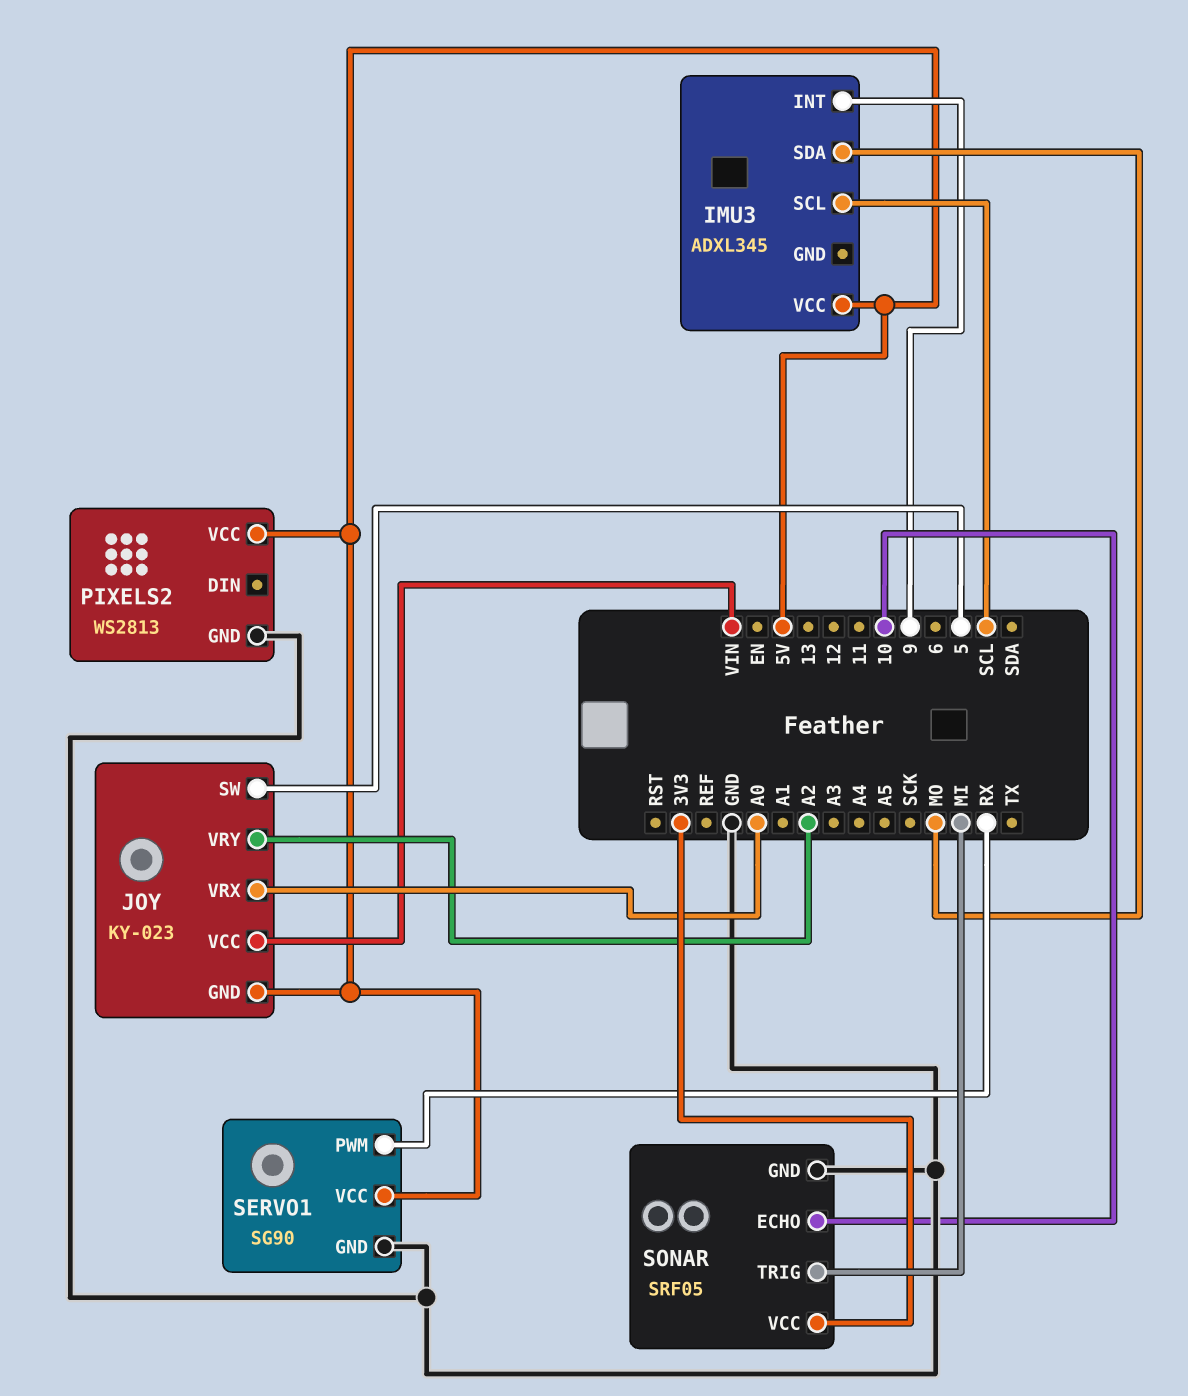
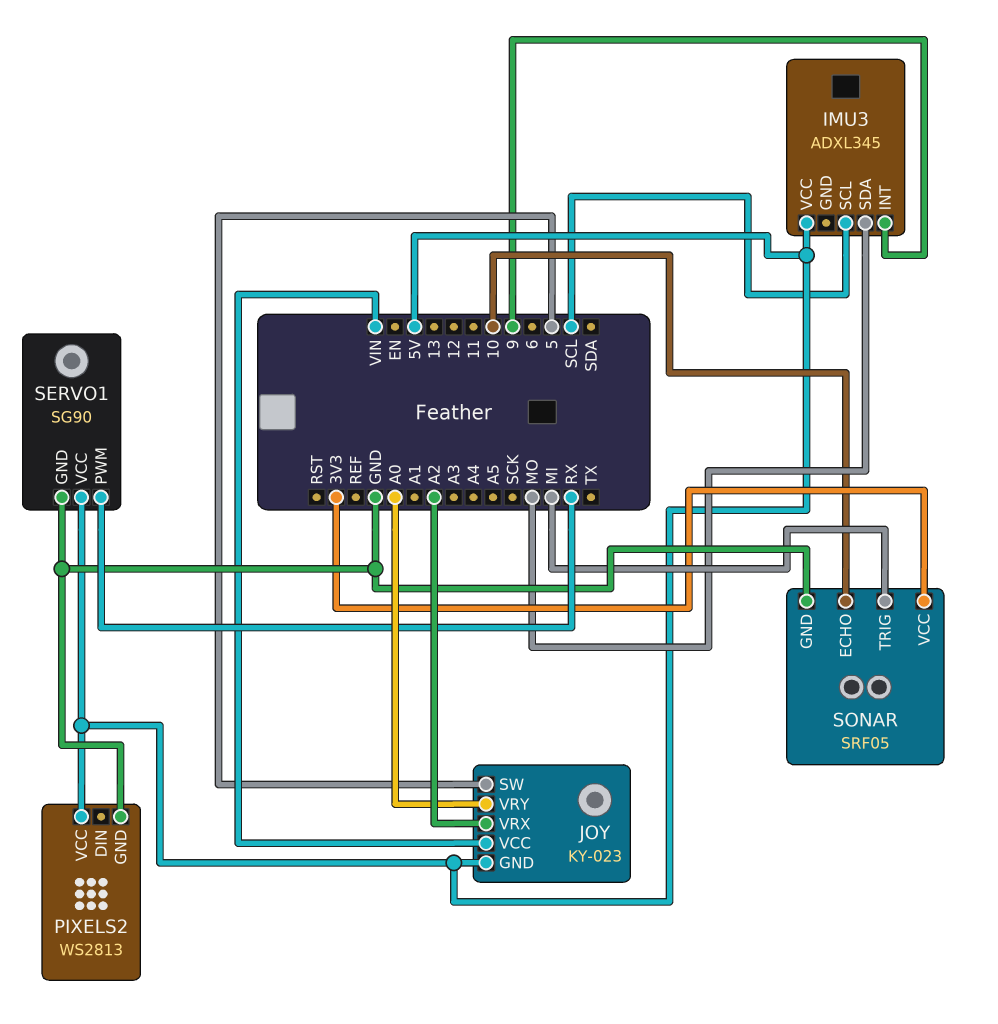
JOY pin VRX: A0 -> A2
JOY pin VRY: A2 -> A0

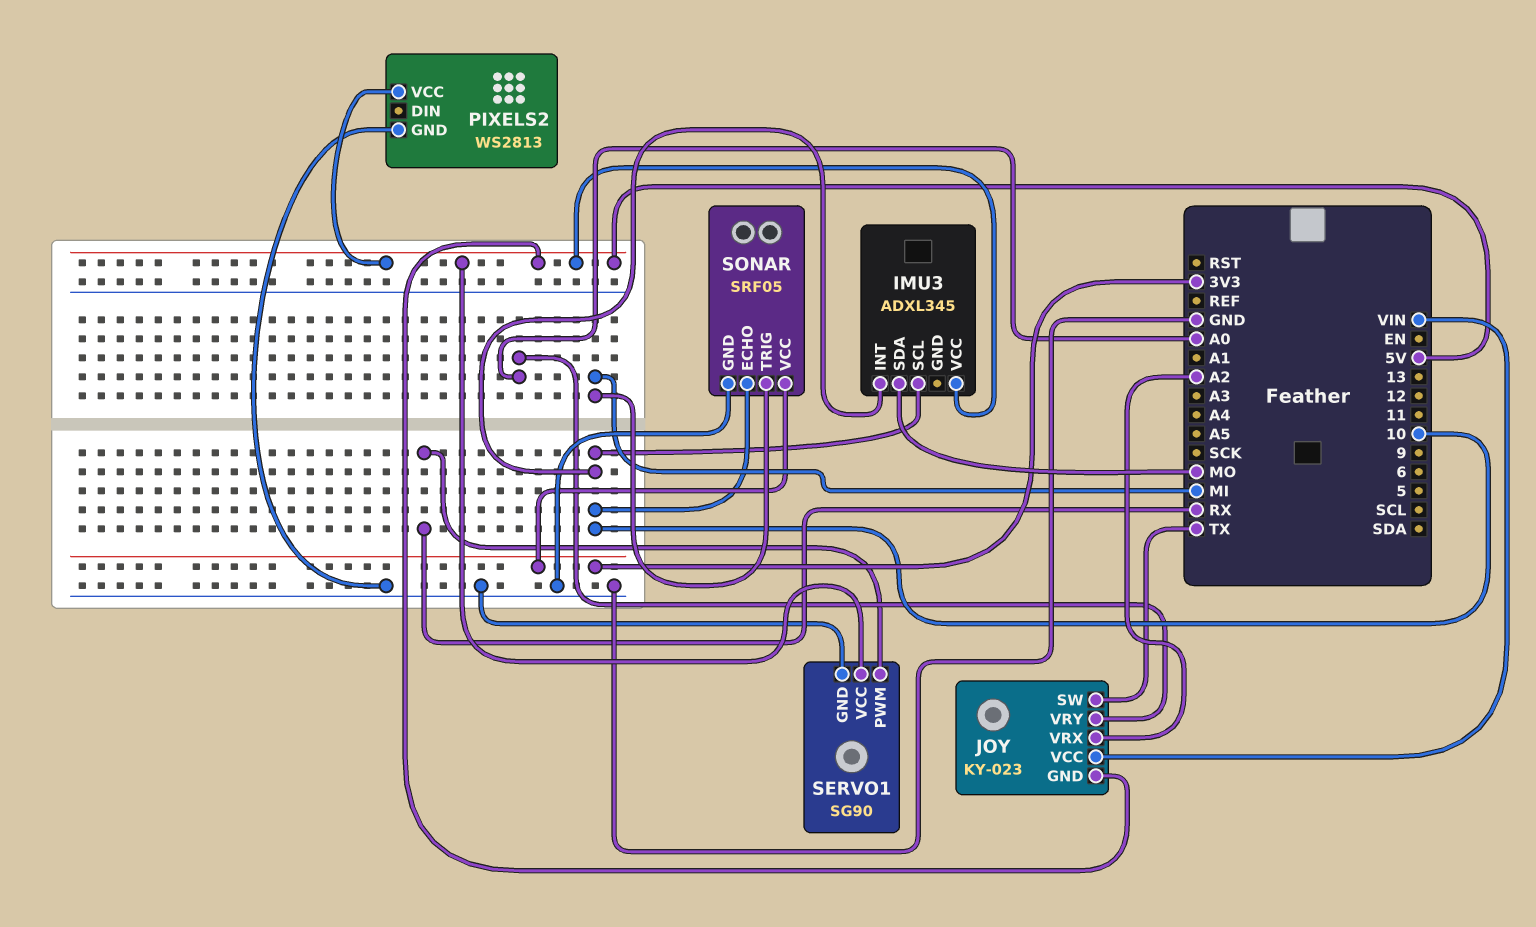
IMU3 pin INT: 9 -> 10
IMU3 pin SCL: SCL -> 10
JOY pin SW: 5 -> TX

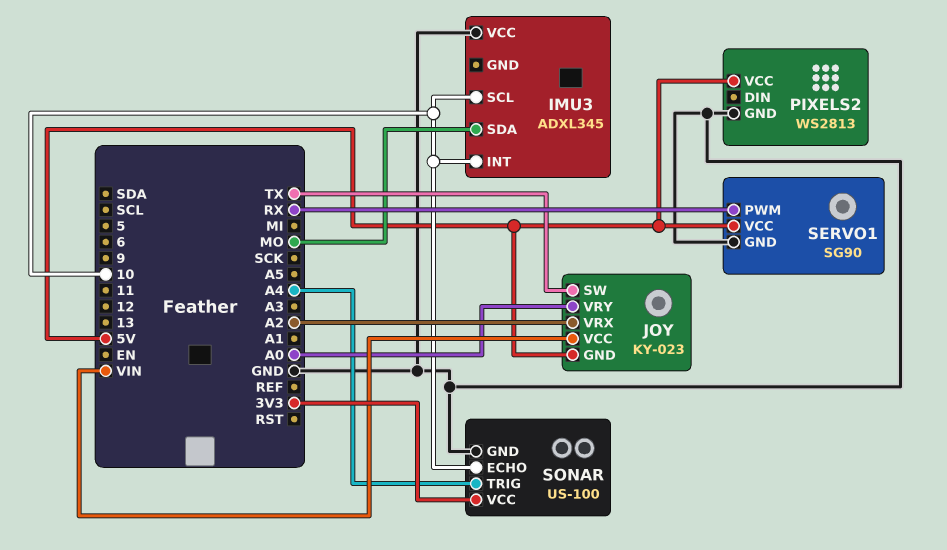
IMU3 pin VCC: 5V -> GND
SONAR: SRF05 -> US-100
SONAR pin TRIG: MI -> A4

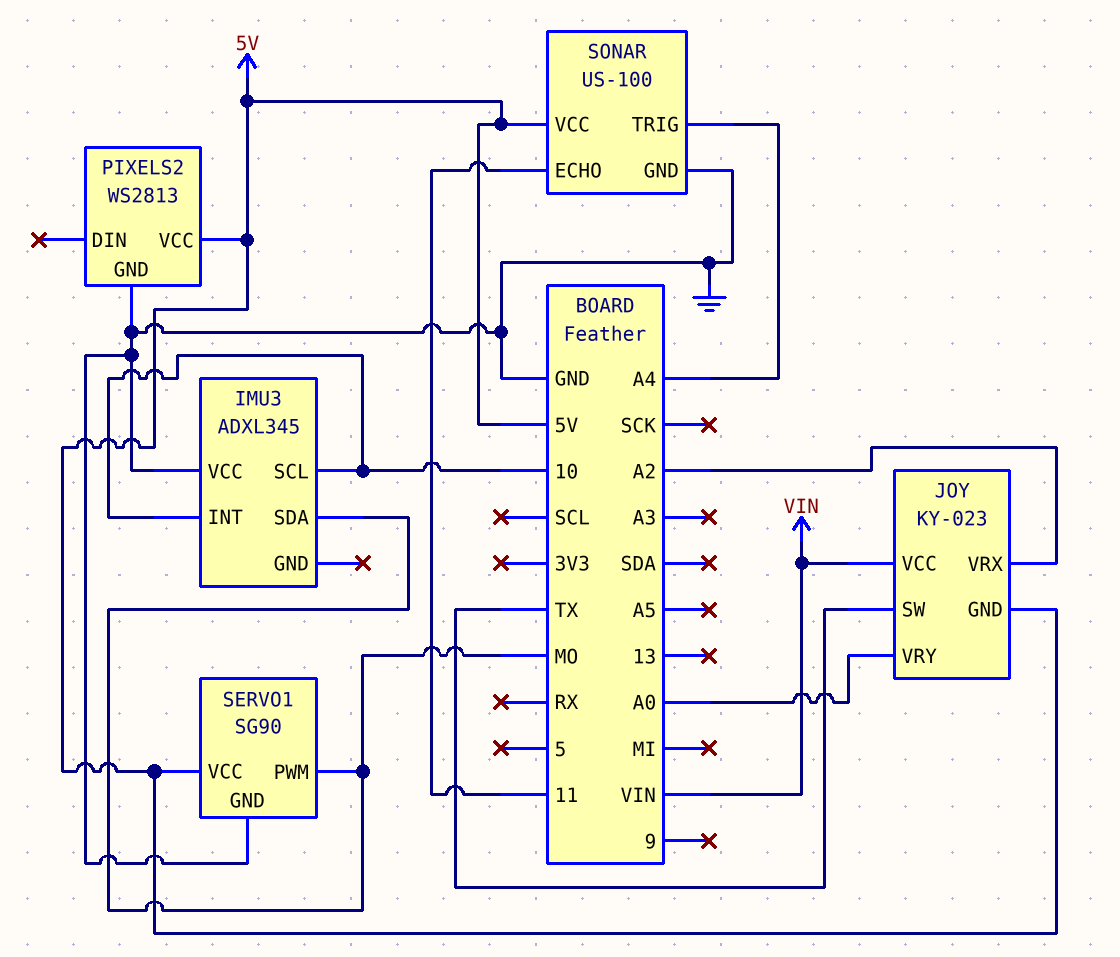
SERVO1 pin PWM: RX -> MO
SONAR pin ECHO: 10 -> 11
SONAR pin VCC: 3V3 -> 5V

